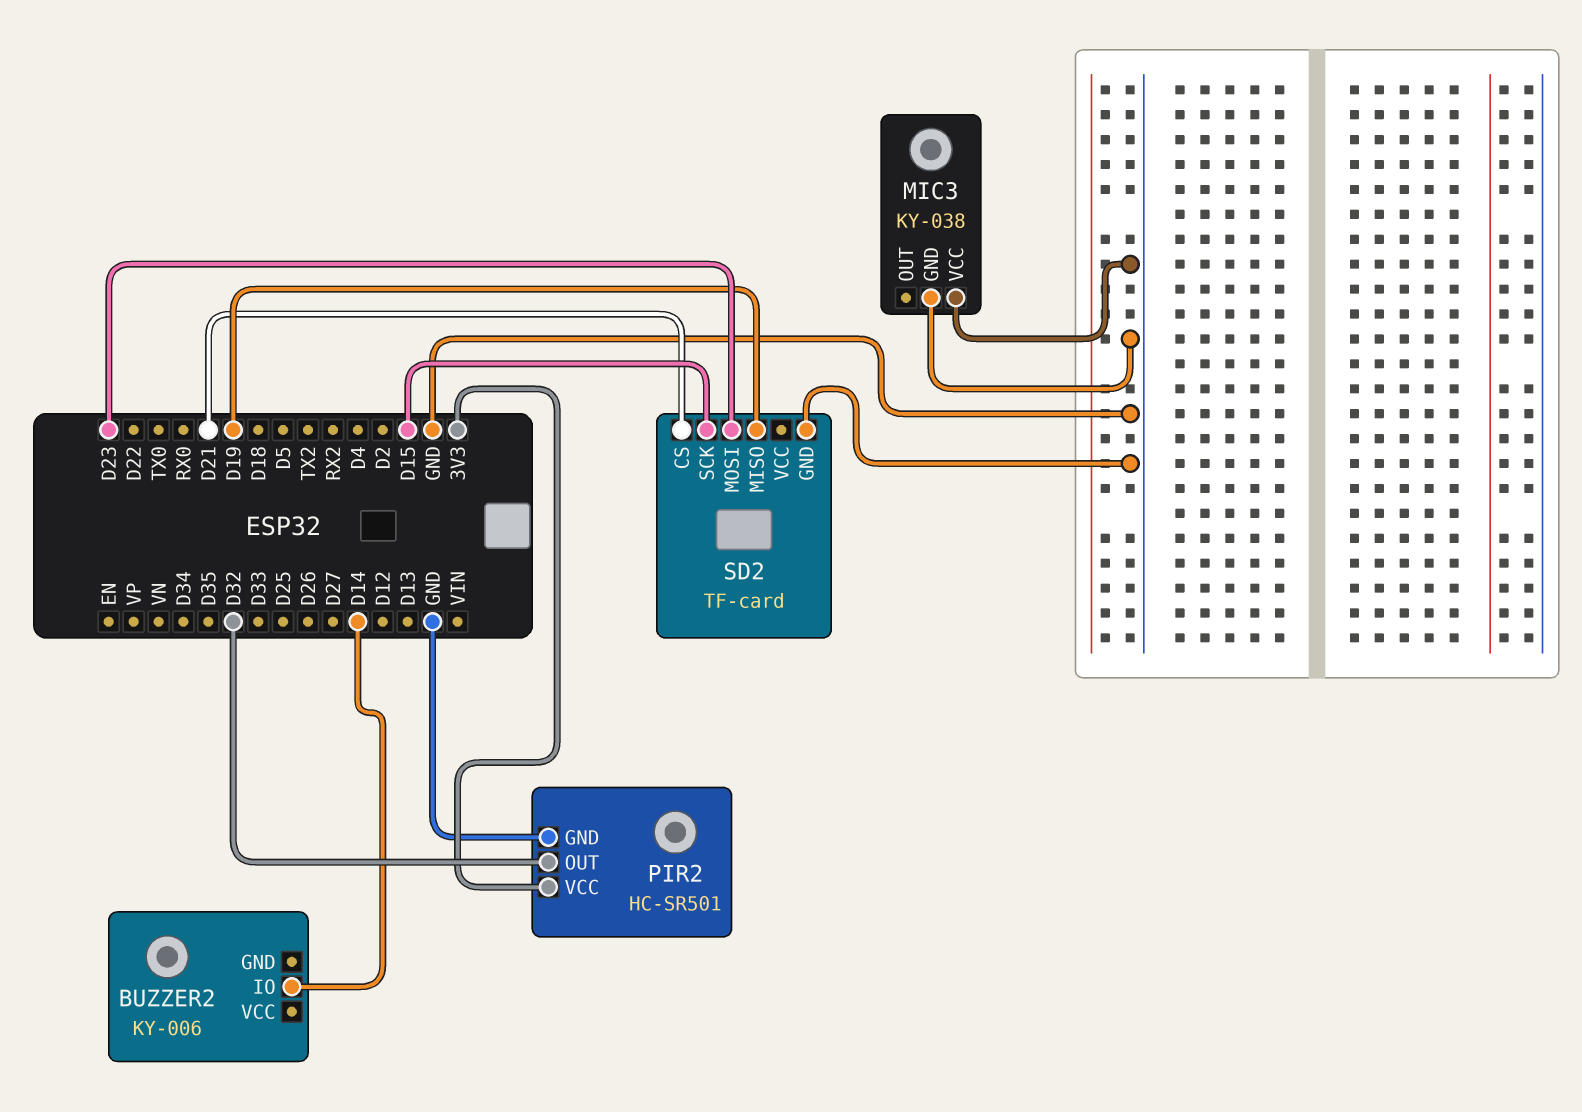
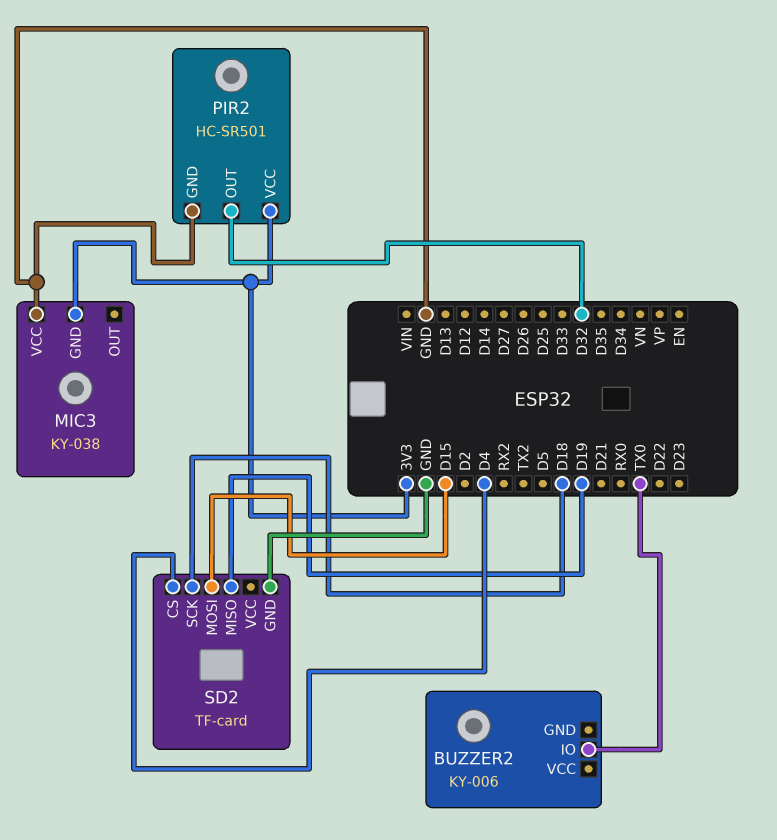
BUZZER2 pin IO: D14 -> TX0
MIC3 pin GND: GND -> 3V3
SD2 pin CS: D21 -> D4
SD2 pin MOSI: D23 -> D15
SD2 pin SCK: D15 -> D18

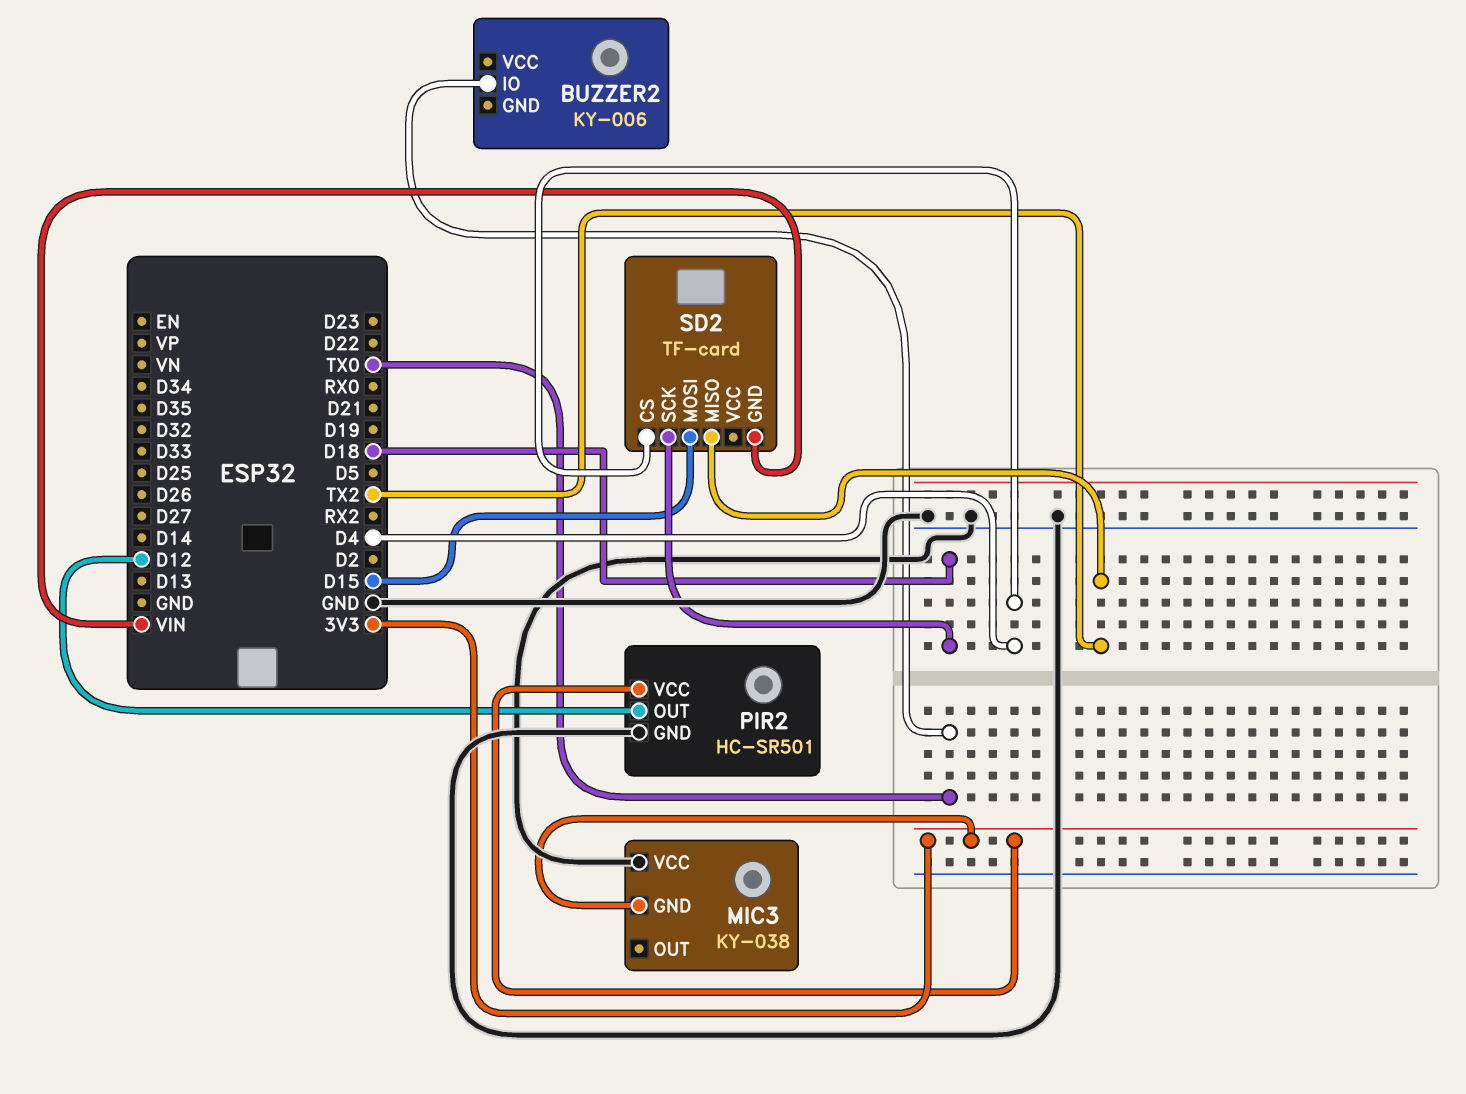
PIR2 pin OUT: D32 -> D12
SD2 pin GND: GND -> VIN
SD2 pin MISO: D19 -> TX2

